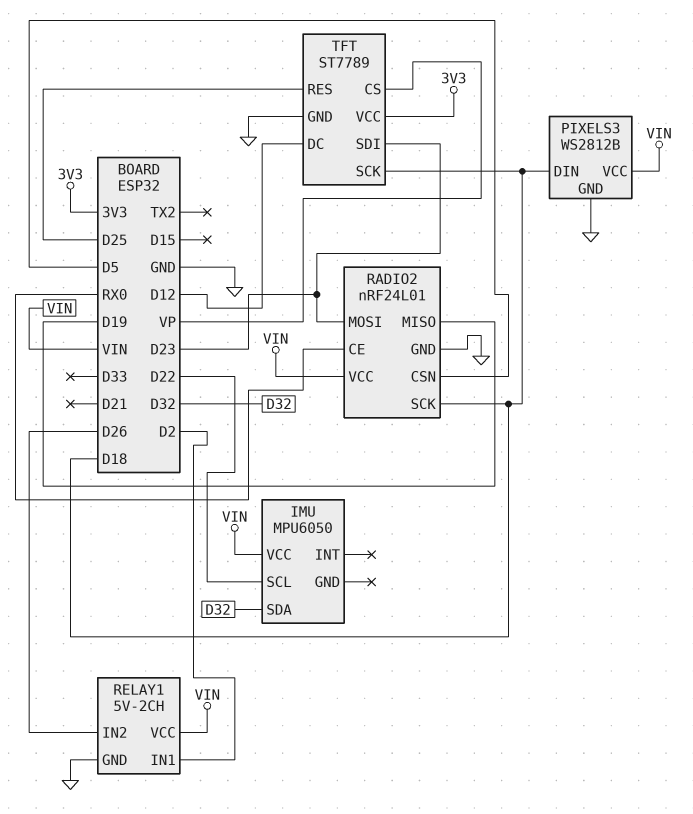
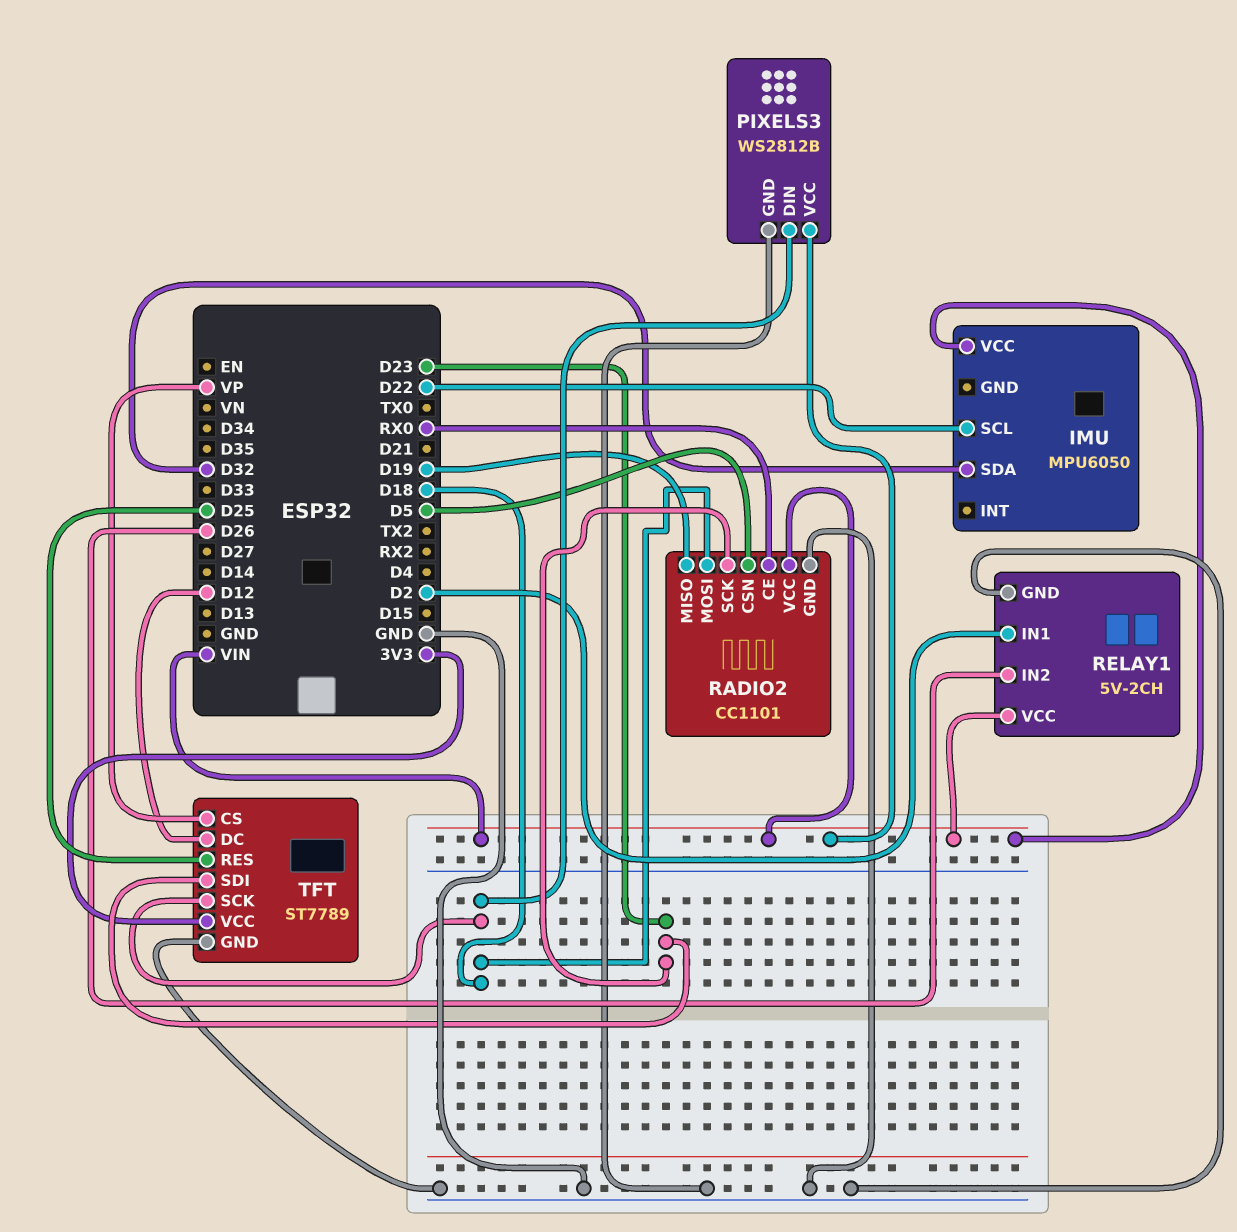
RADIO2: nRF24L01 -> CC1101
RADIO2 pin MOSI: D23 -> D18
RADIO2 pin SCK: D18 -> D23

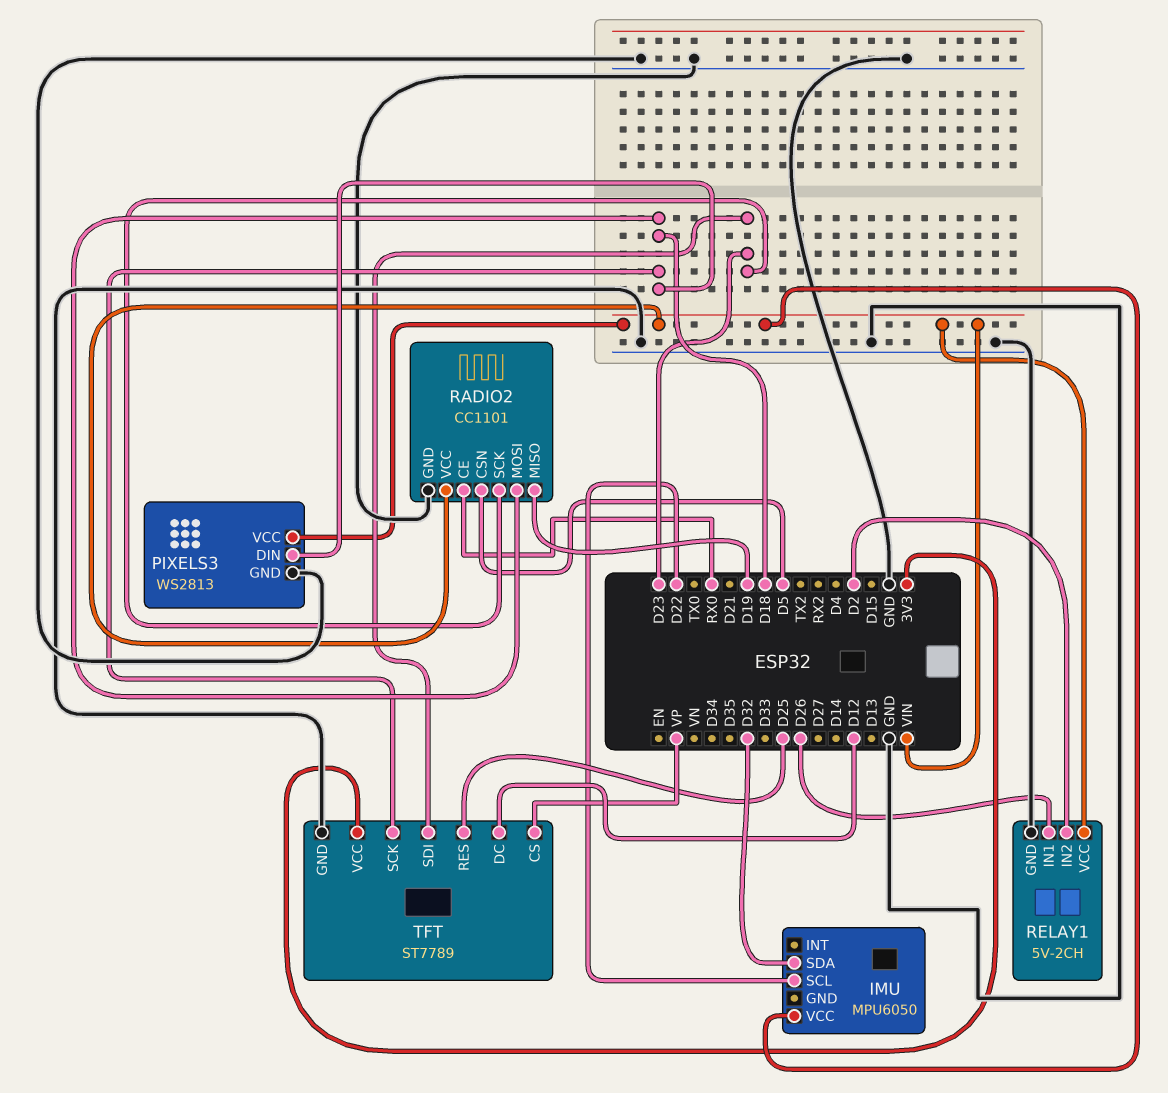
PIXELS3: WS2812B -> WS2813
RELAY1 pin IN1: D2 -> D26
RELAY1 pin IN2: D26 -> D2

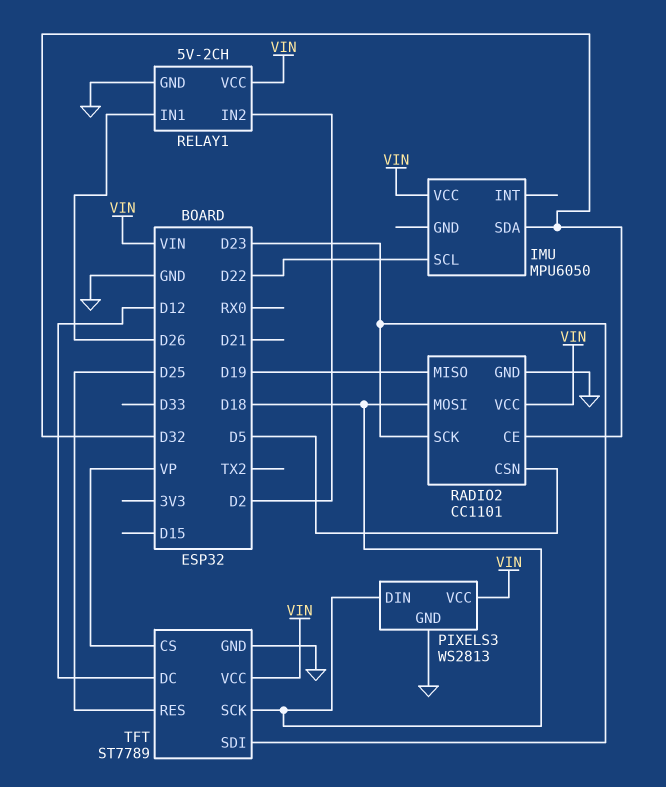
RADIO2 pin CE: RX0 -> D32
TFT pin VCC: 3V3 -> VIN

